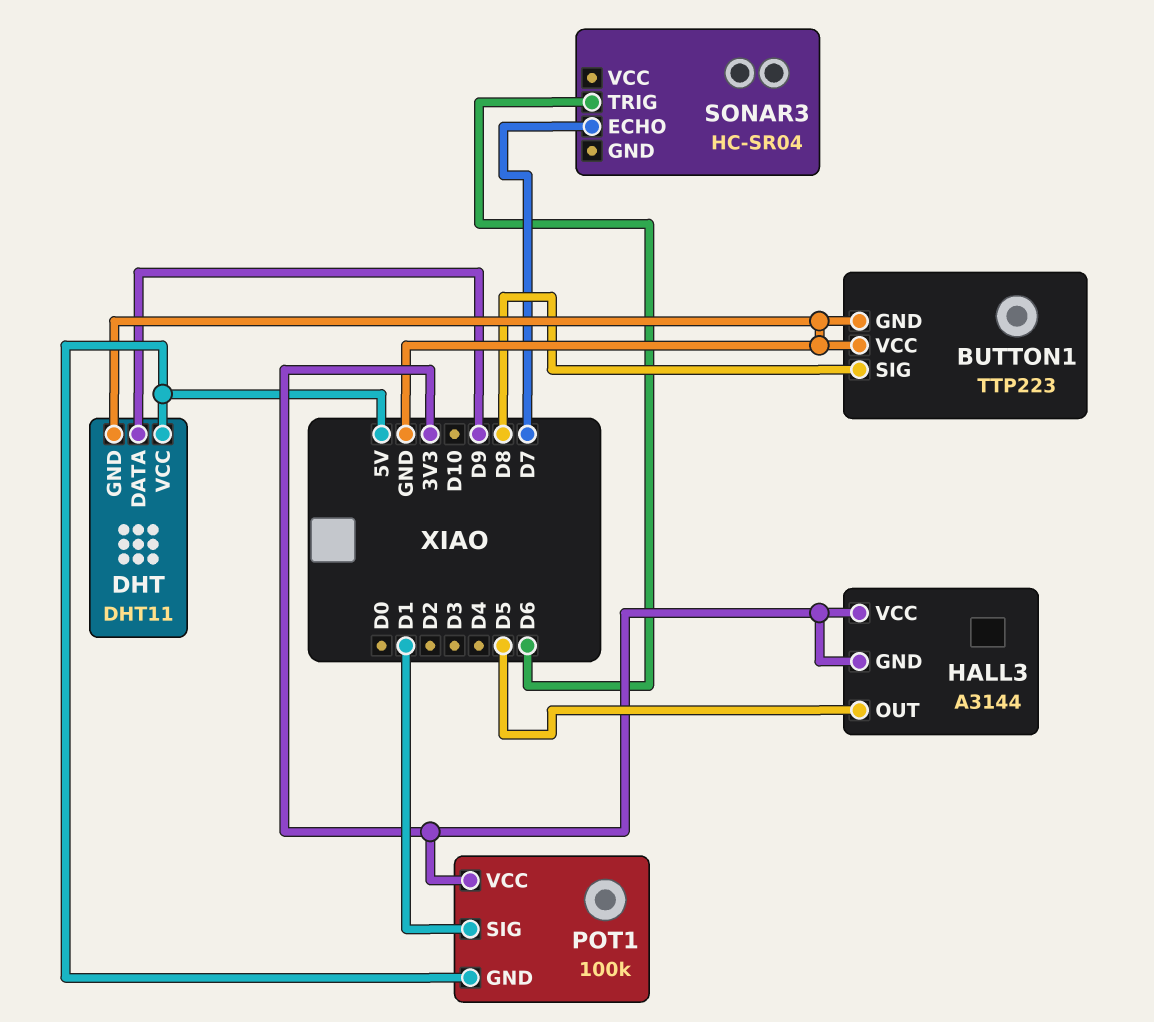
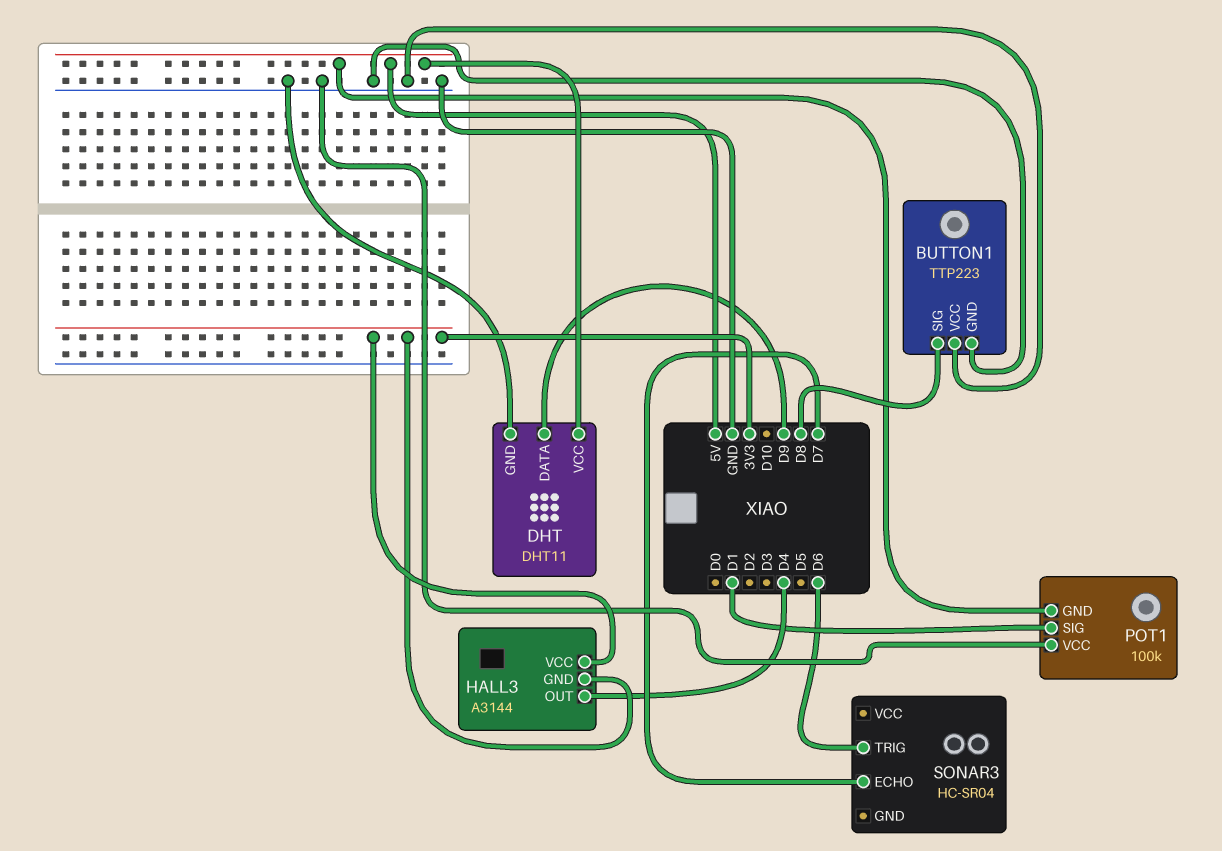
HALL3 pin OUT: D5 -> D4
POT1 pin VCC: 3V3 -> GND

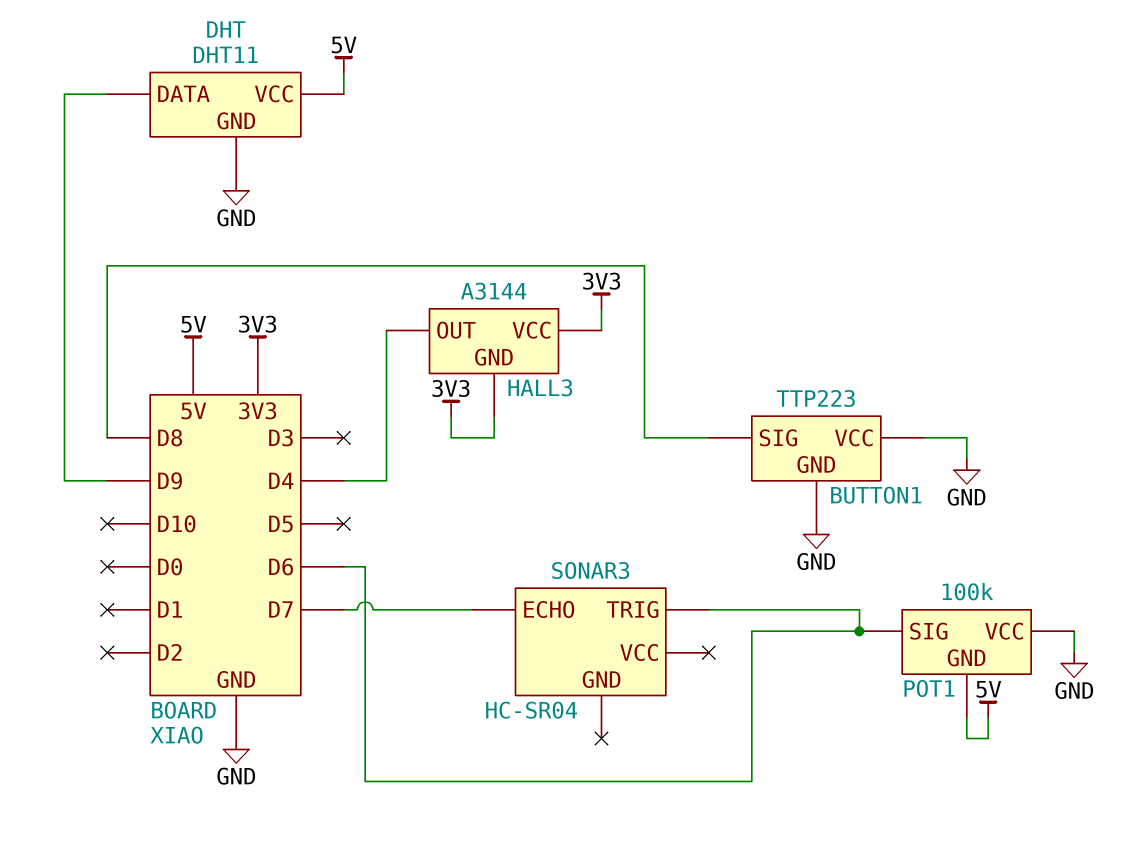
POT1 pin SIG: D1 -> D6

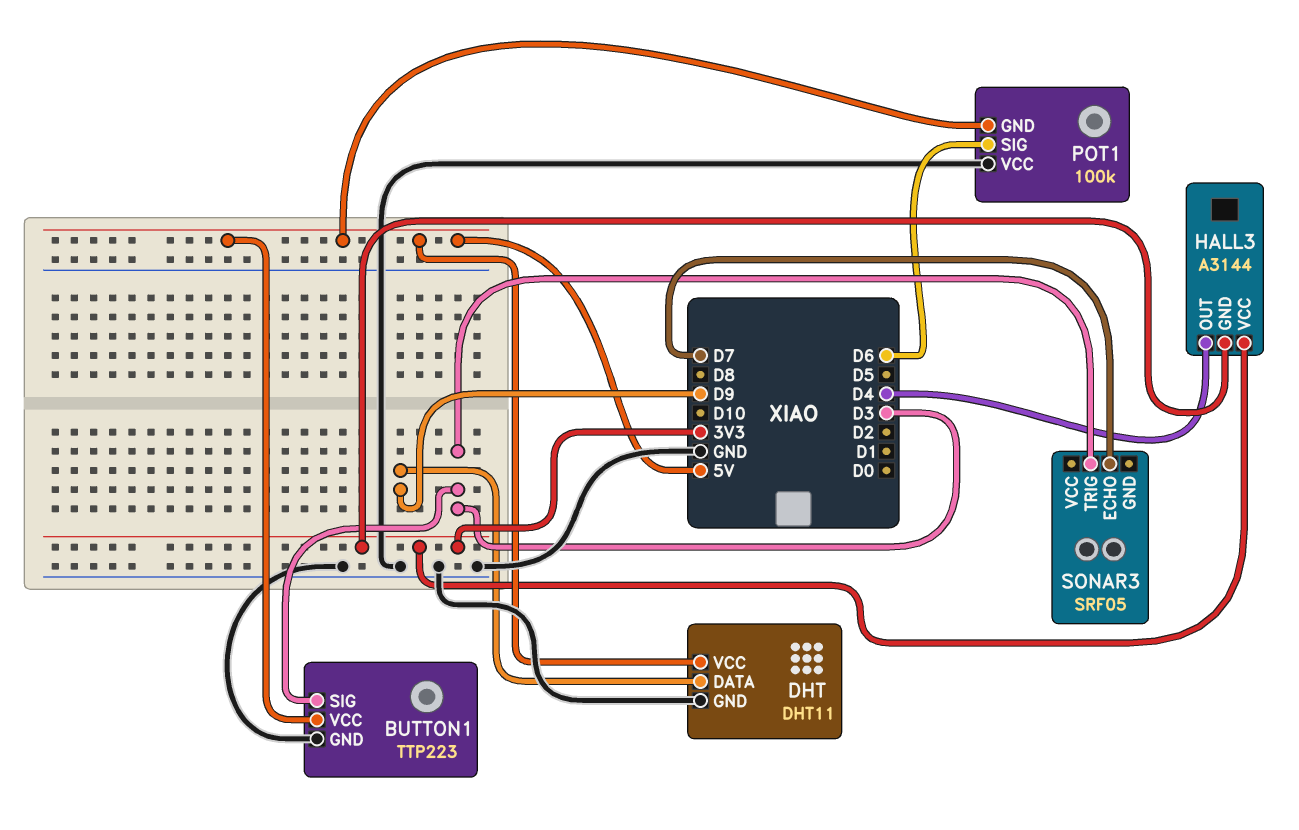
BUTTON1 pin SIG: D8 -> D3
BUTTON1 pin VCC: GND -> 5V
SONAR3: HC-SR04 -> SRF05
SONAR3 pin TRIG: D6 -> D3

